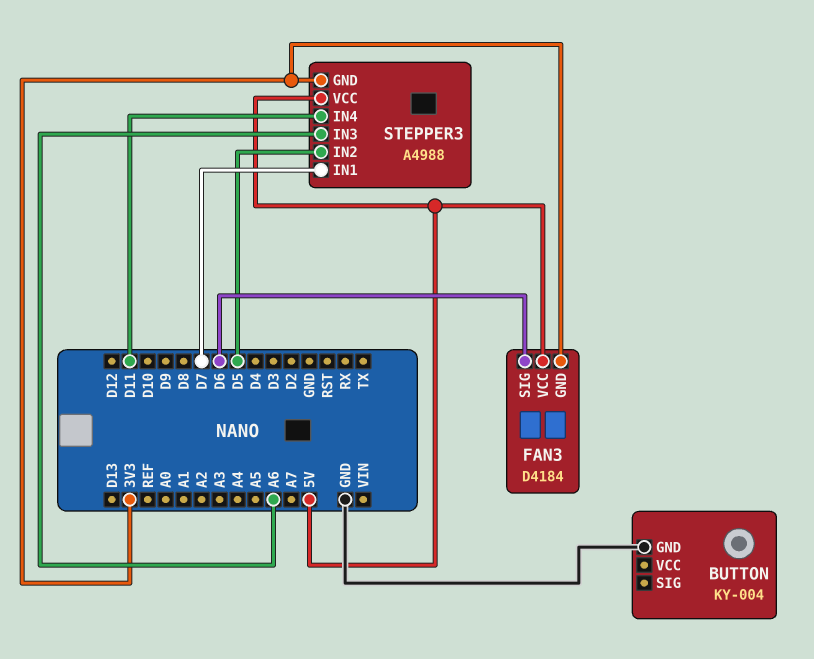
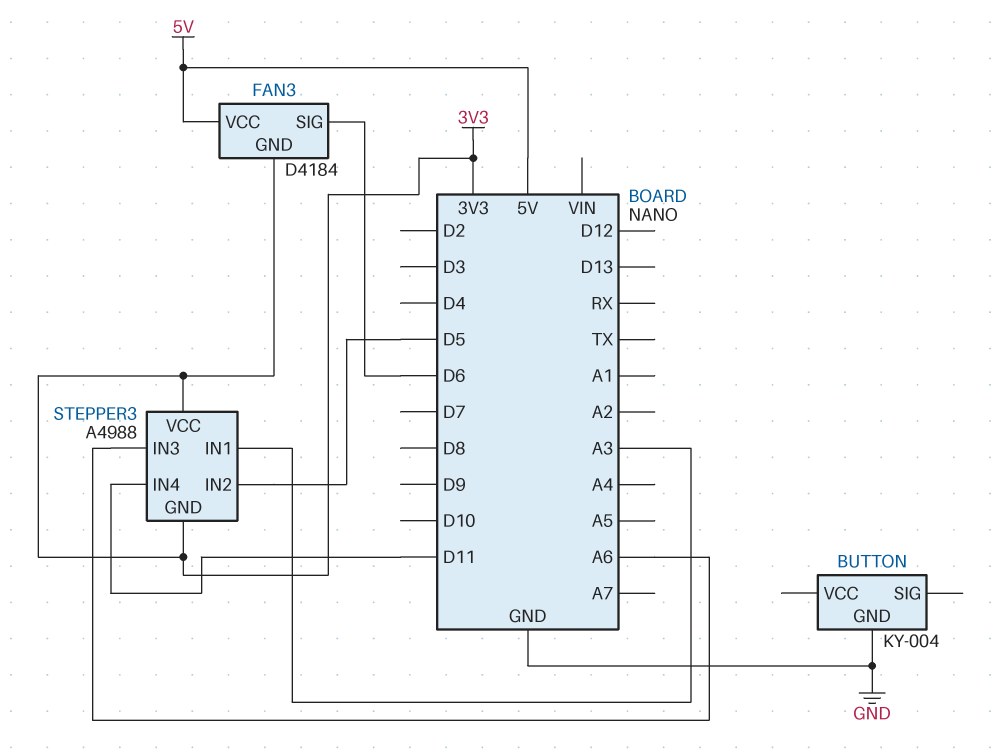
STEPPER3 pin IN1: D7 -> A3
STEPPER3 pin VCC: 5V -> 3V3

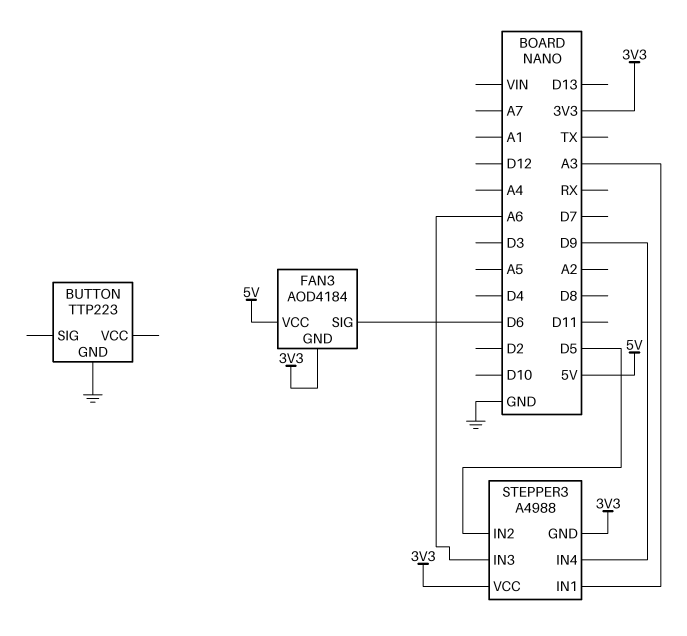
BUTTON: KY-004 -> TTP223
FAN3: D4184 -> AOD4184
STEPPER3 pin IN4: D11 -> D9

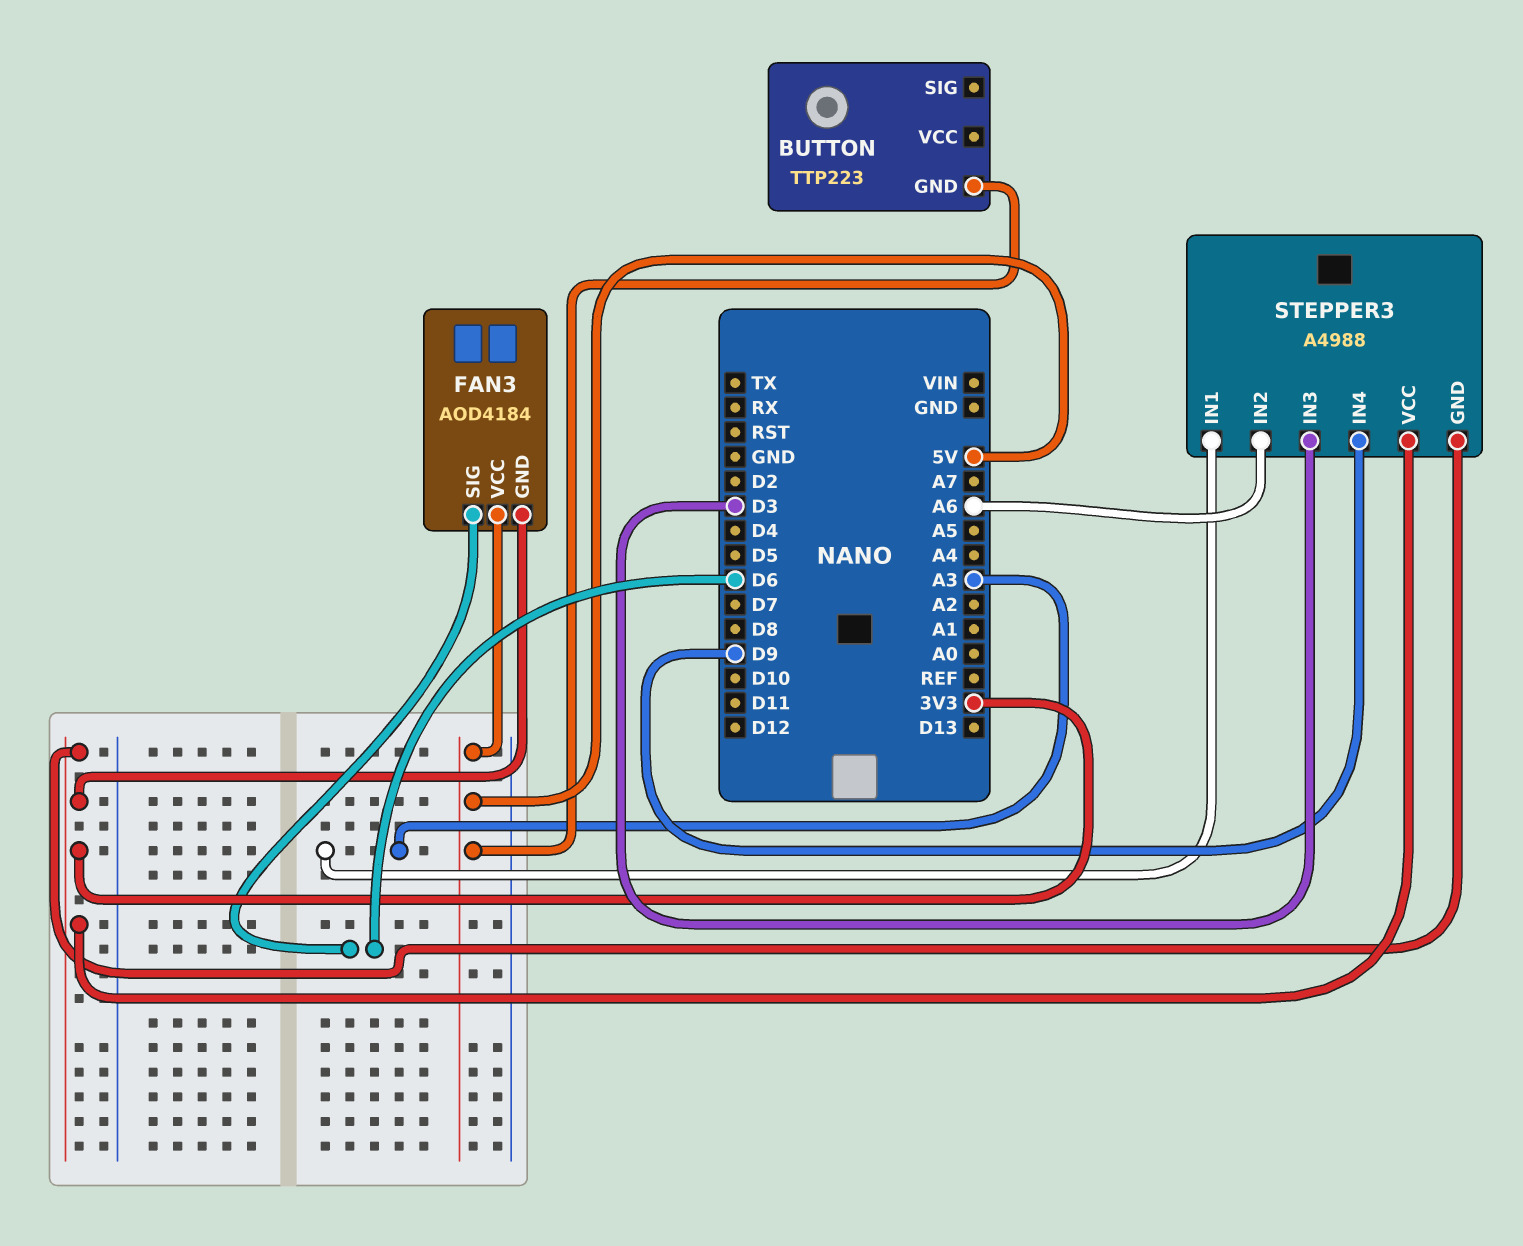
BUTTON pin GND: GND -> 5V
STEPPER3 pin IN2: D5 -> A6
STEPPER3 pin IN3: A6 -> D3

